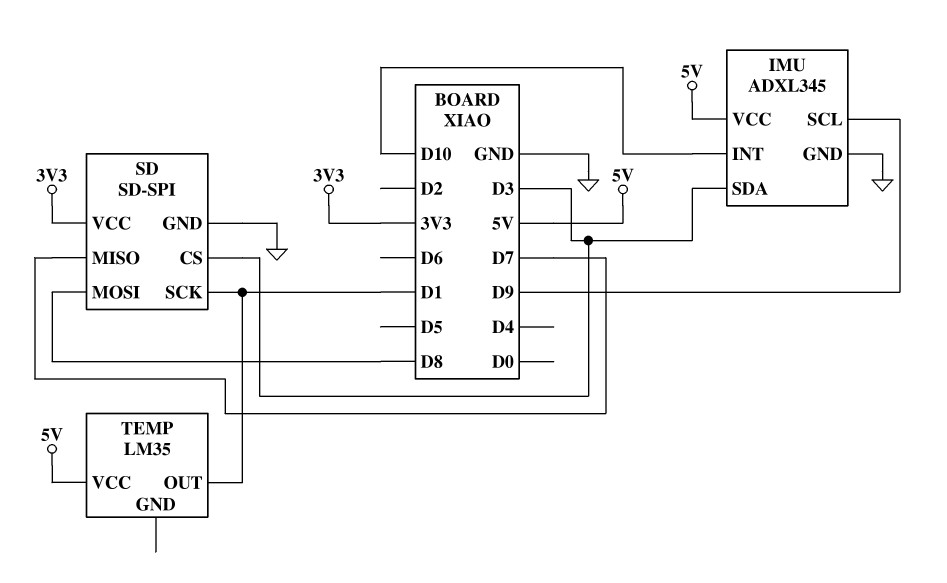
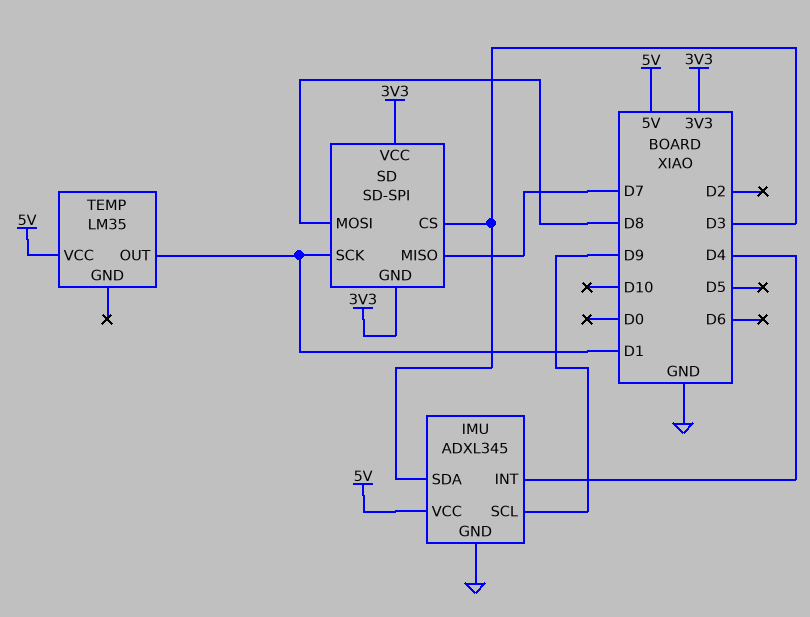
IMU pin INT: D10 -> D4
SD pin GND: GND -> 3V3

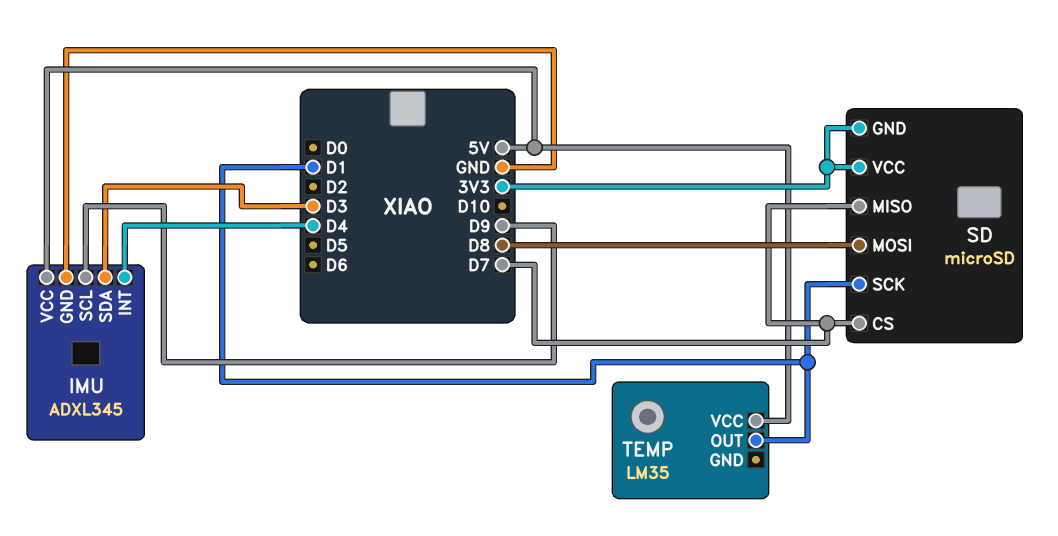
SD: SD-SPI -> microSD
SD pin CS: D3 -> D7

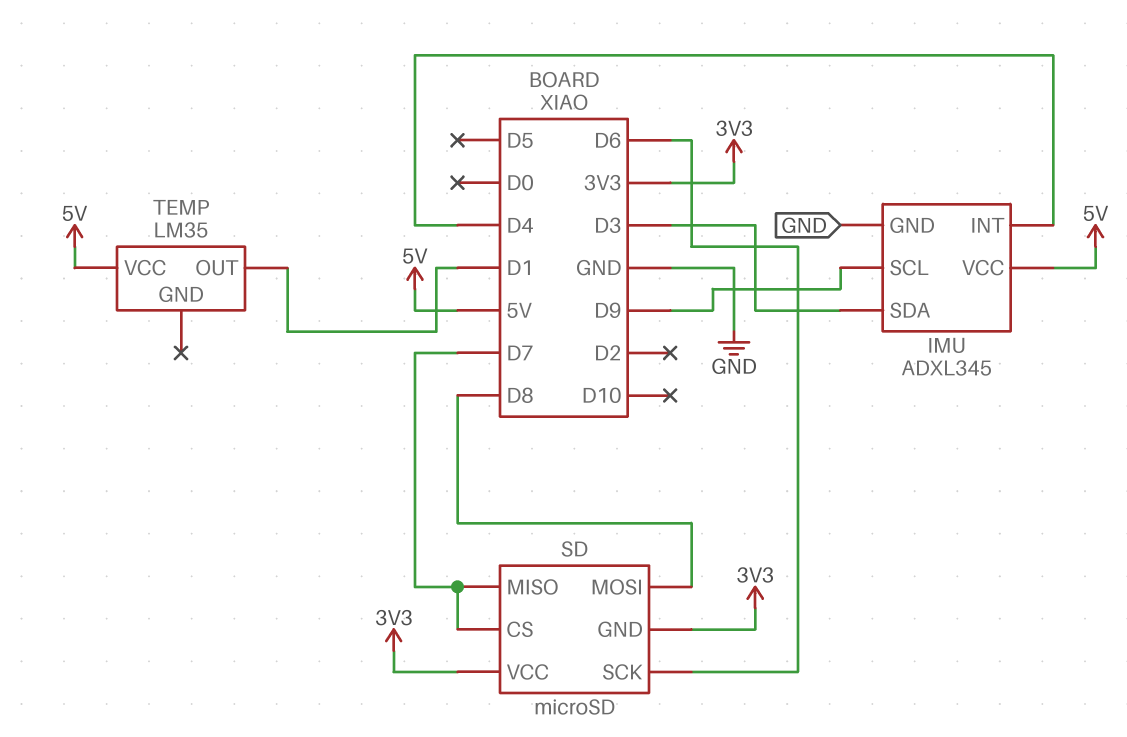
SD pin SCK: D1 -> D6

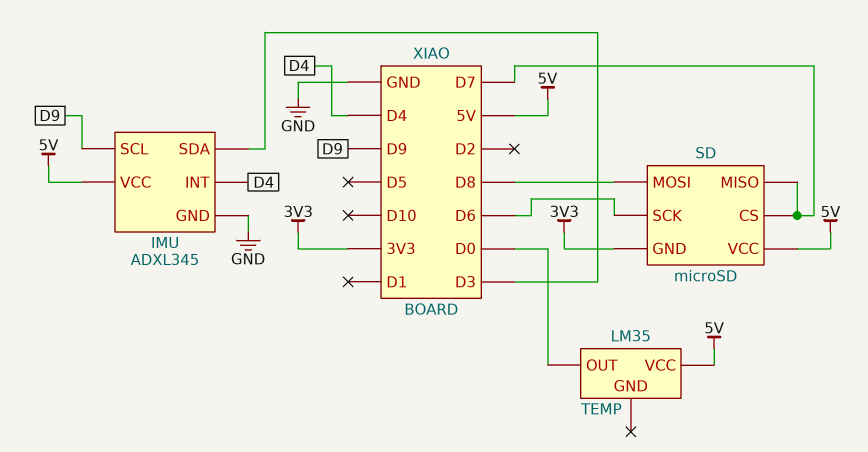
SD pin VCC: 3V3 -> 5V
TEMP pin OUT: D1 -> D0

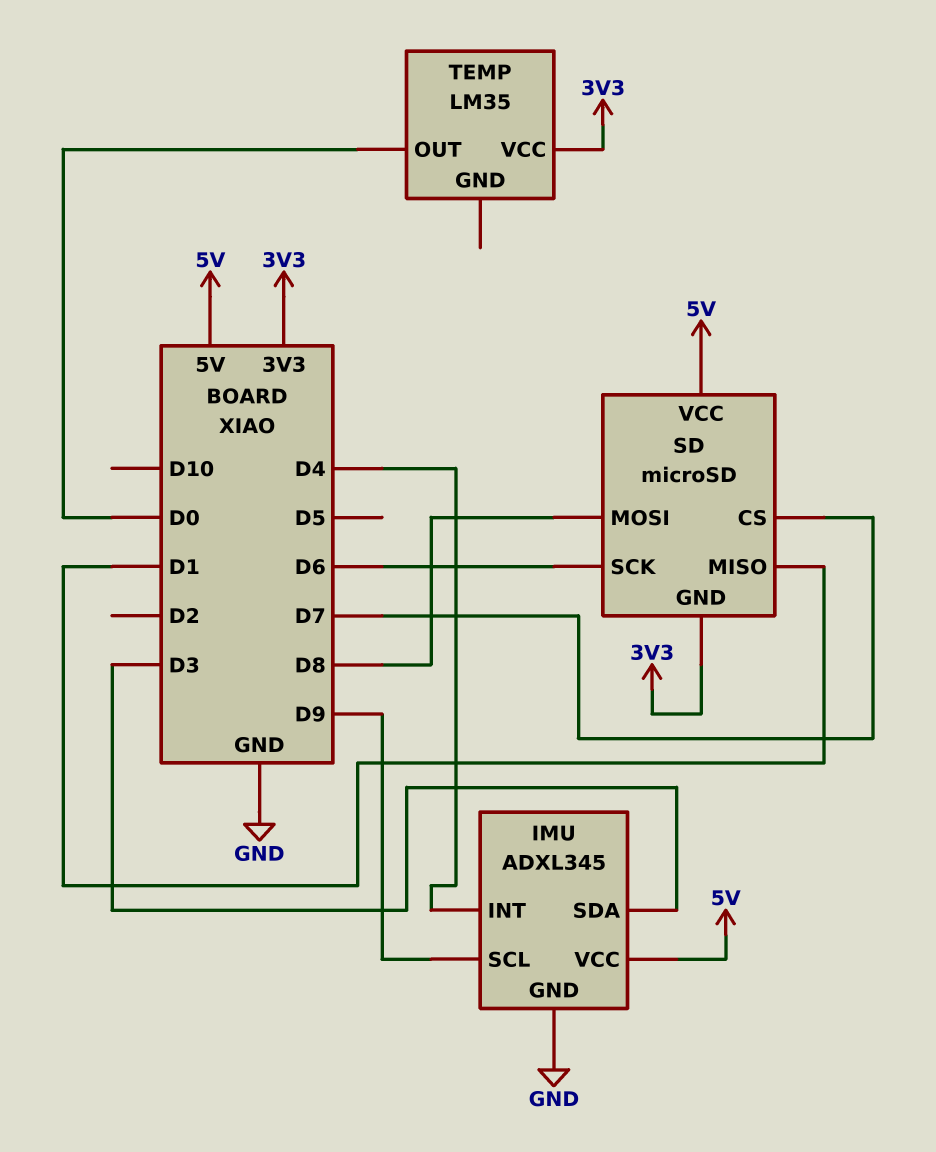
SD pin MISO: D7 -> D1
TEMP pin VCC: 5V -> 3V3

